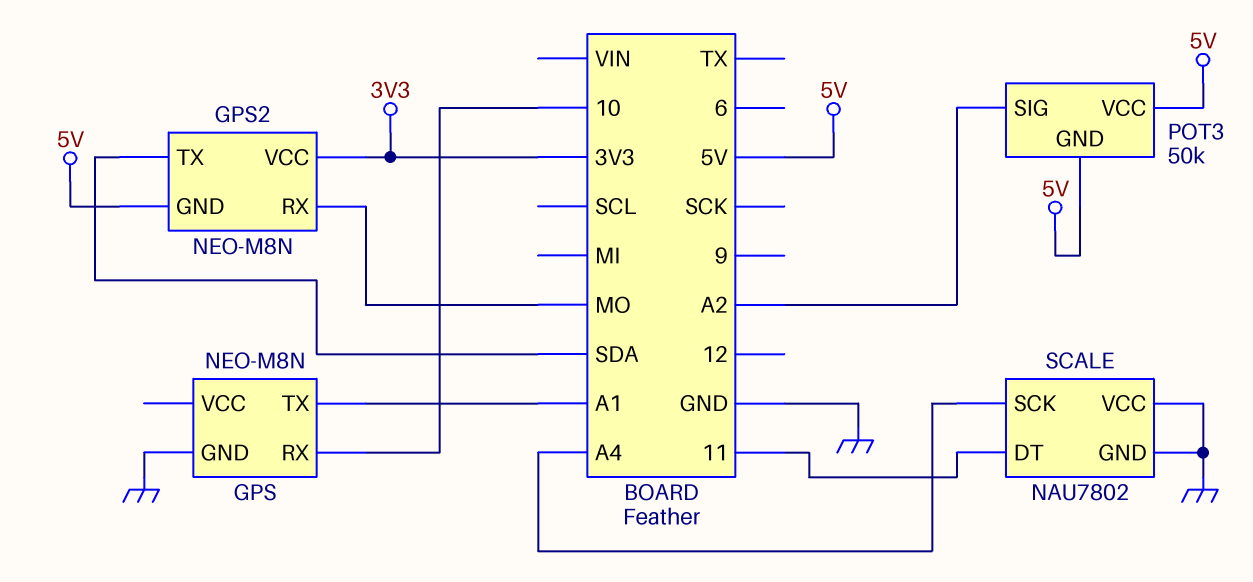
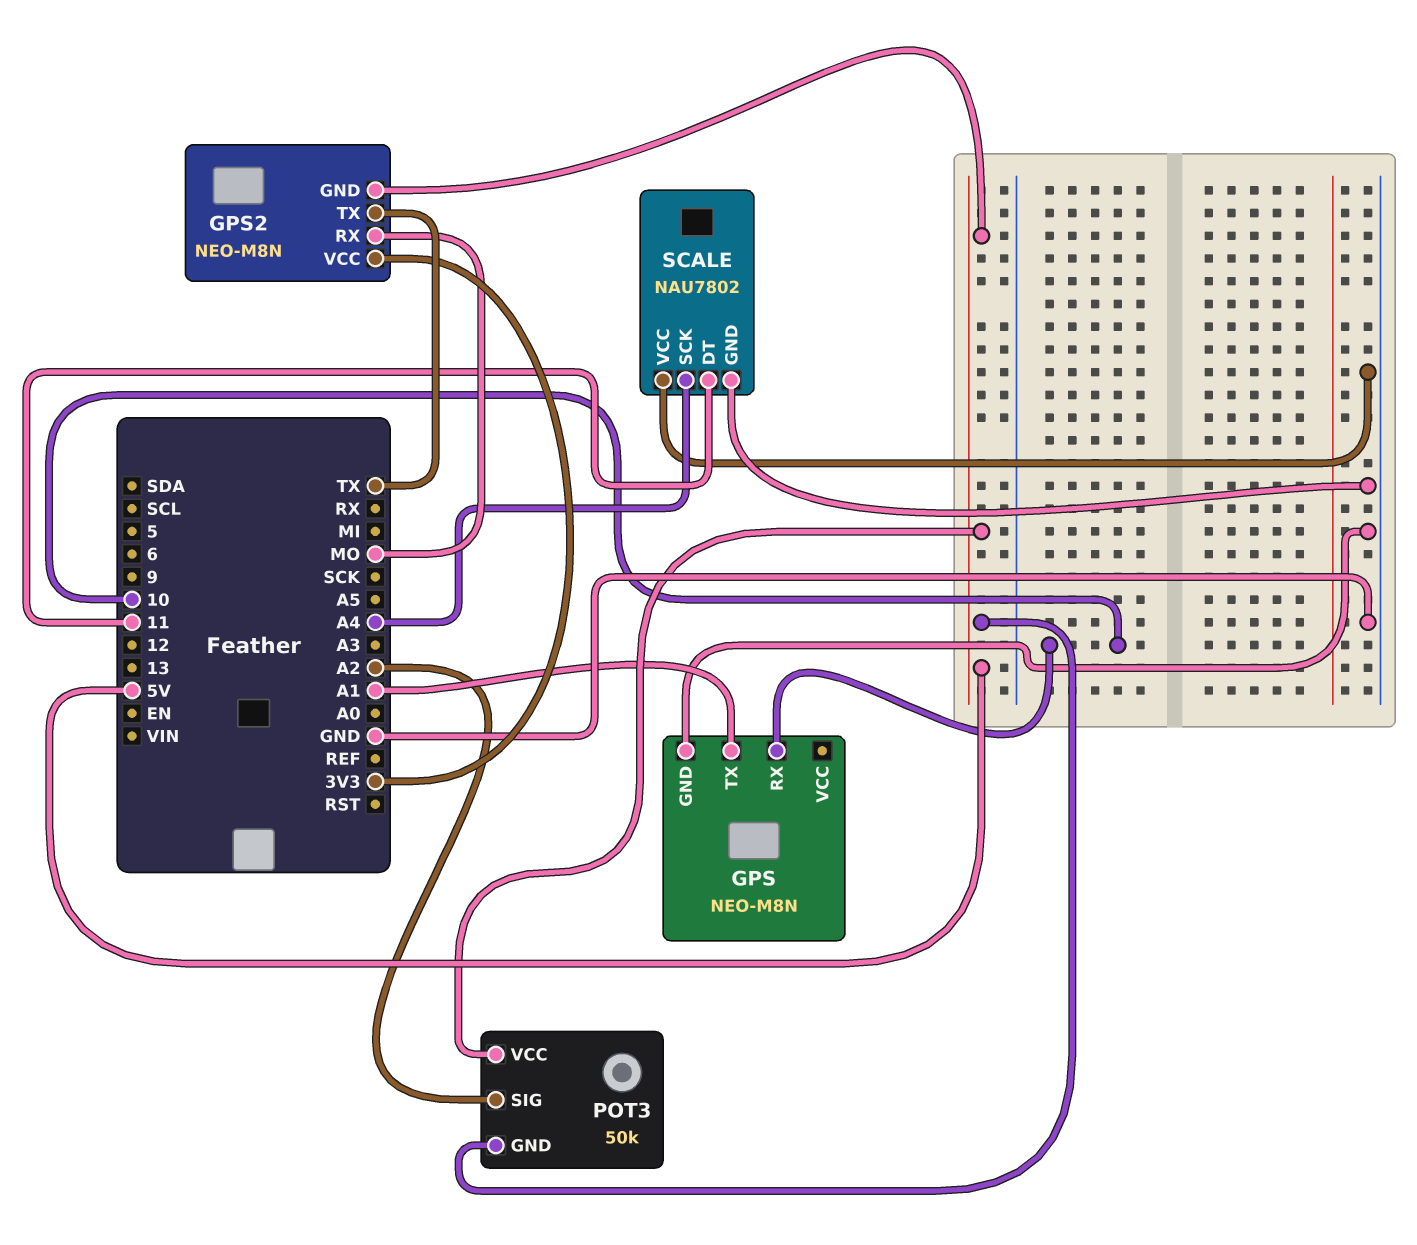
GPS2 pin TX: SDA -> TX

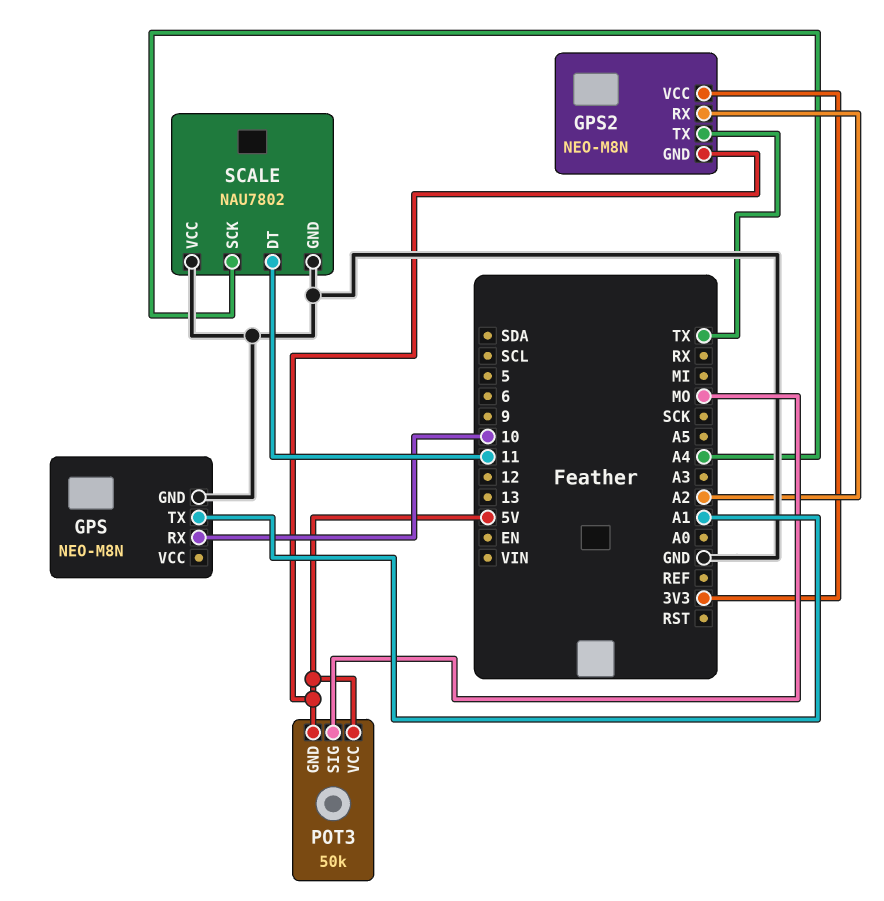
GPS2 pin RX: MO -> A2
POT3 pin SIG: A2 -> MO

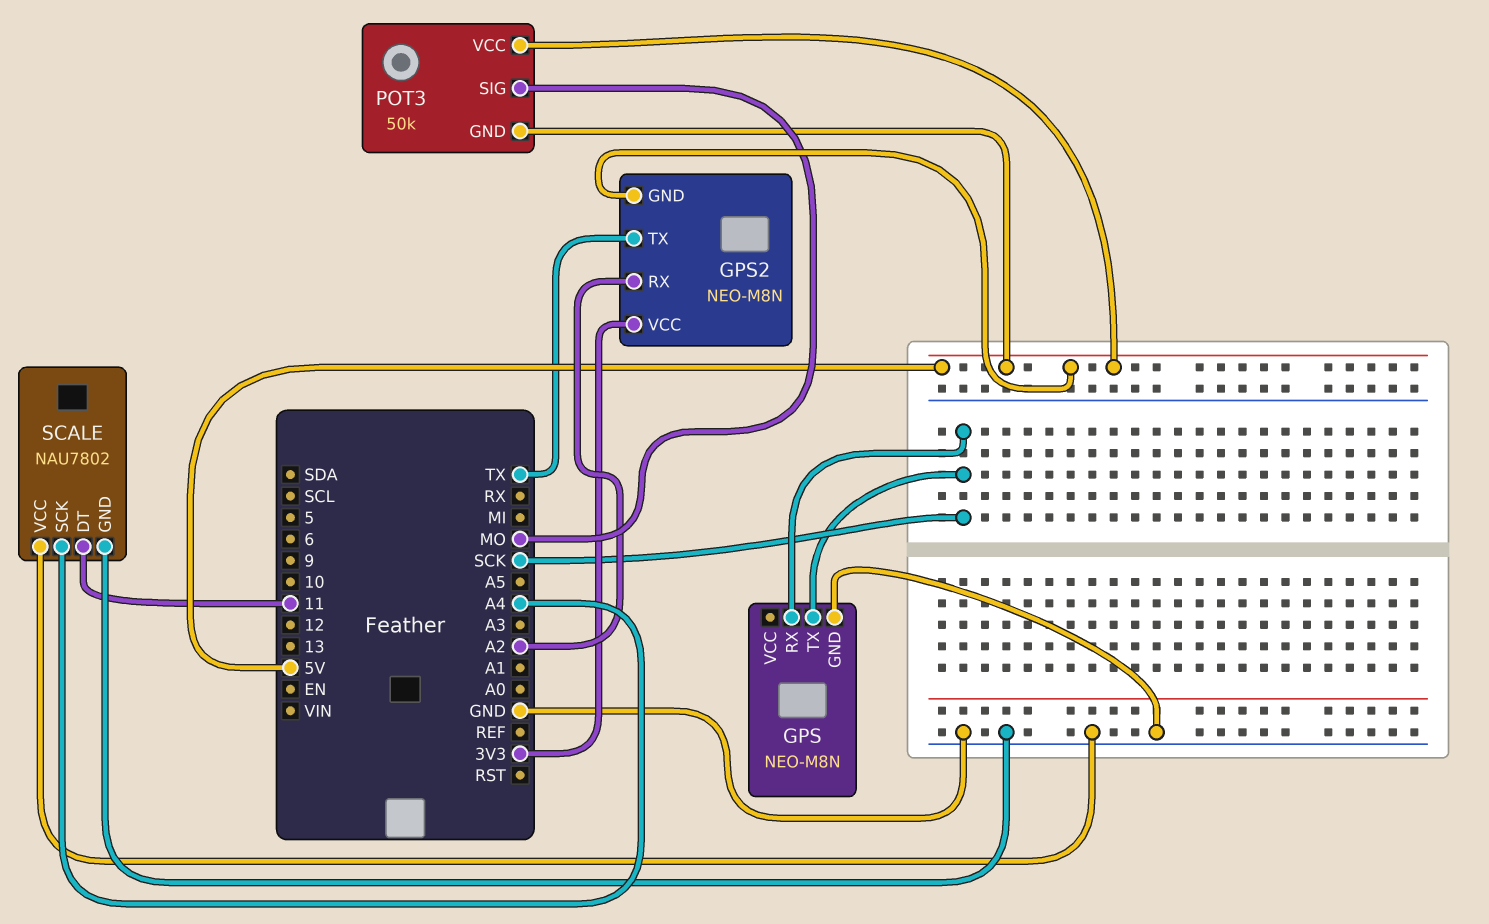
GPS pin RX: 10 -> SCK
GPS pin TX: A1 -> SCK

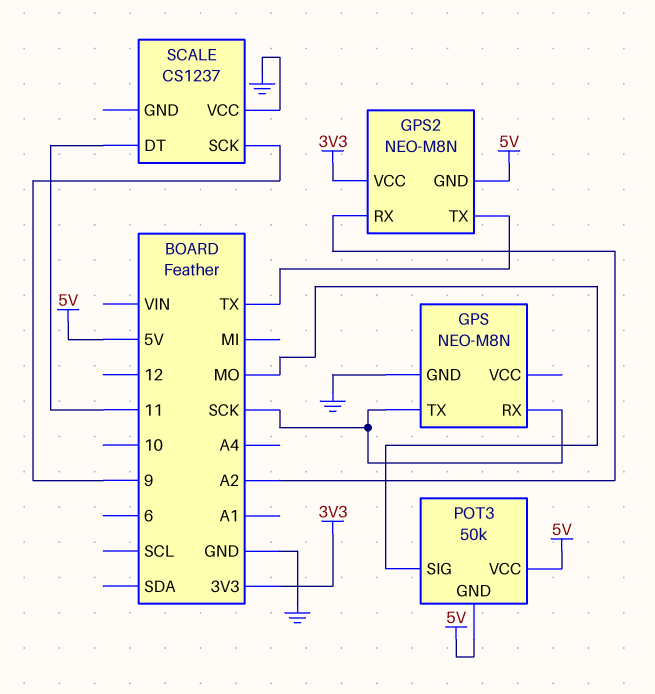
SCALE: NAU7802 -> CS1237
SCALE pin GND: GND -> none
SCALE pin SCK: A4 -> 9

